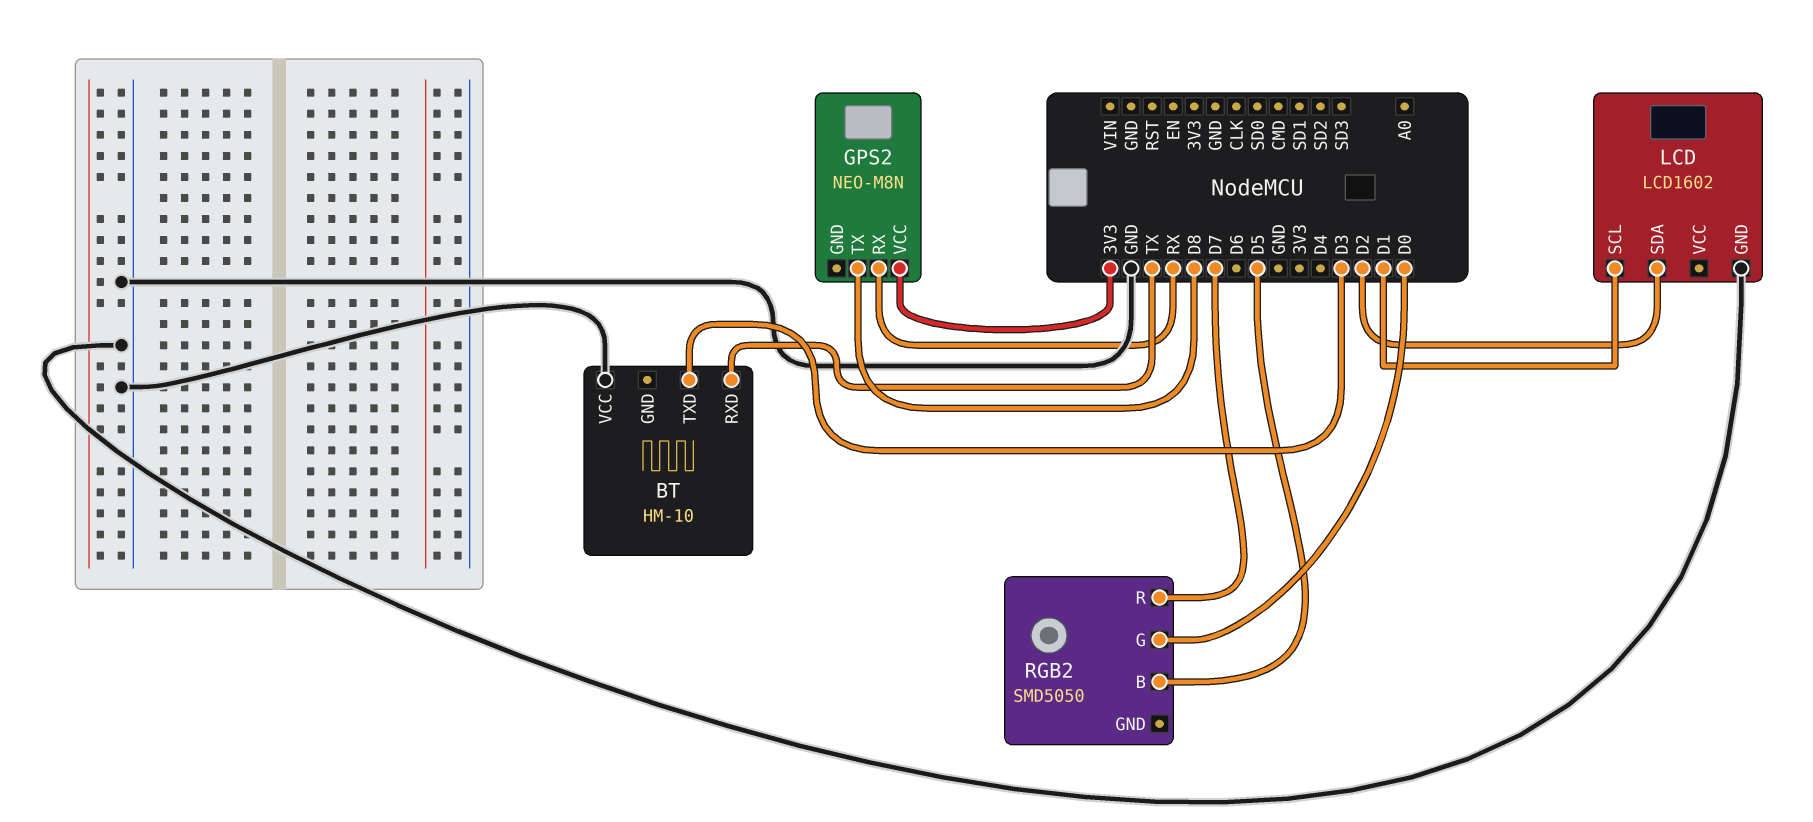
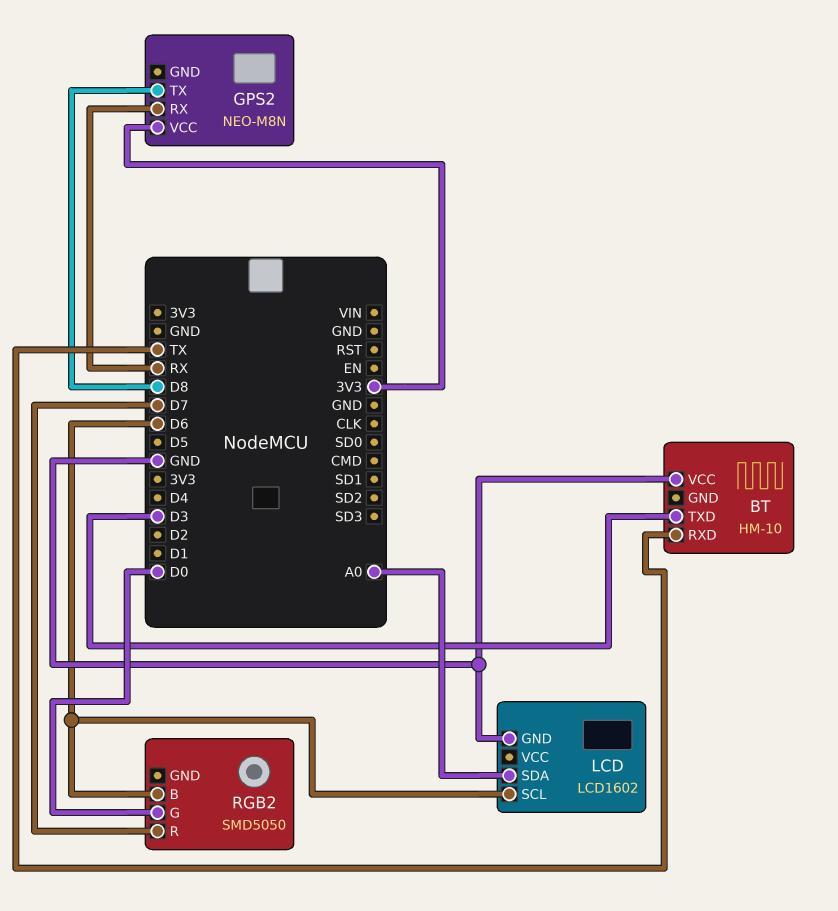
LCD pin SCL: D1 -> D6
LCD pin SDA: D2 -> A0
RGB2 pin B: D5 -> D6

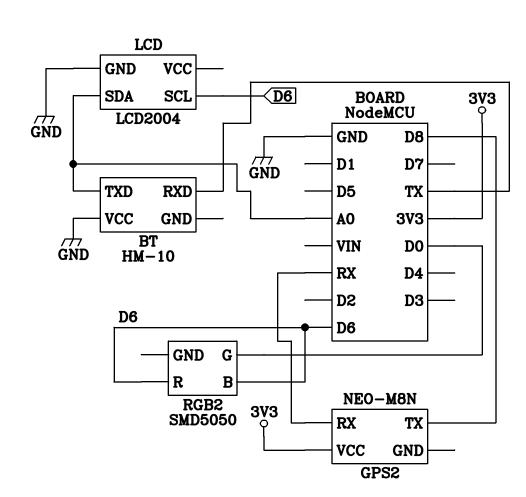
BT pin TXD: D3 -> A0
LCD: LCD1602 -> LCD2004
RGB2 pin R: D7 -> D6

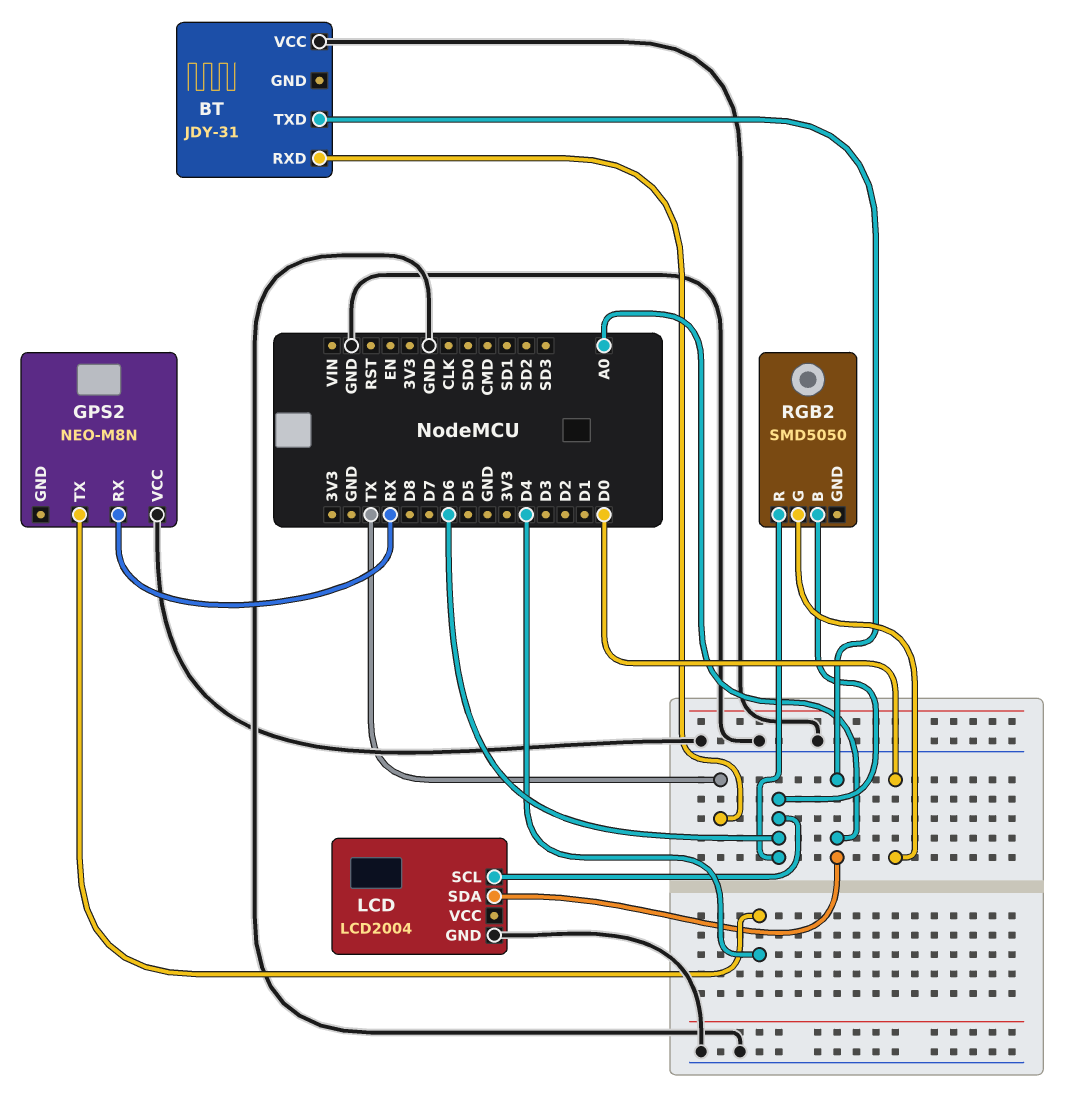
BT: HM-10 -> JDY-31
GPS2 pin TX: D8 -> D4
GPS2 pin VCC: 3V3 -> GND

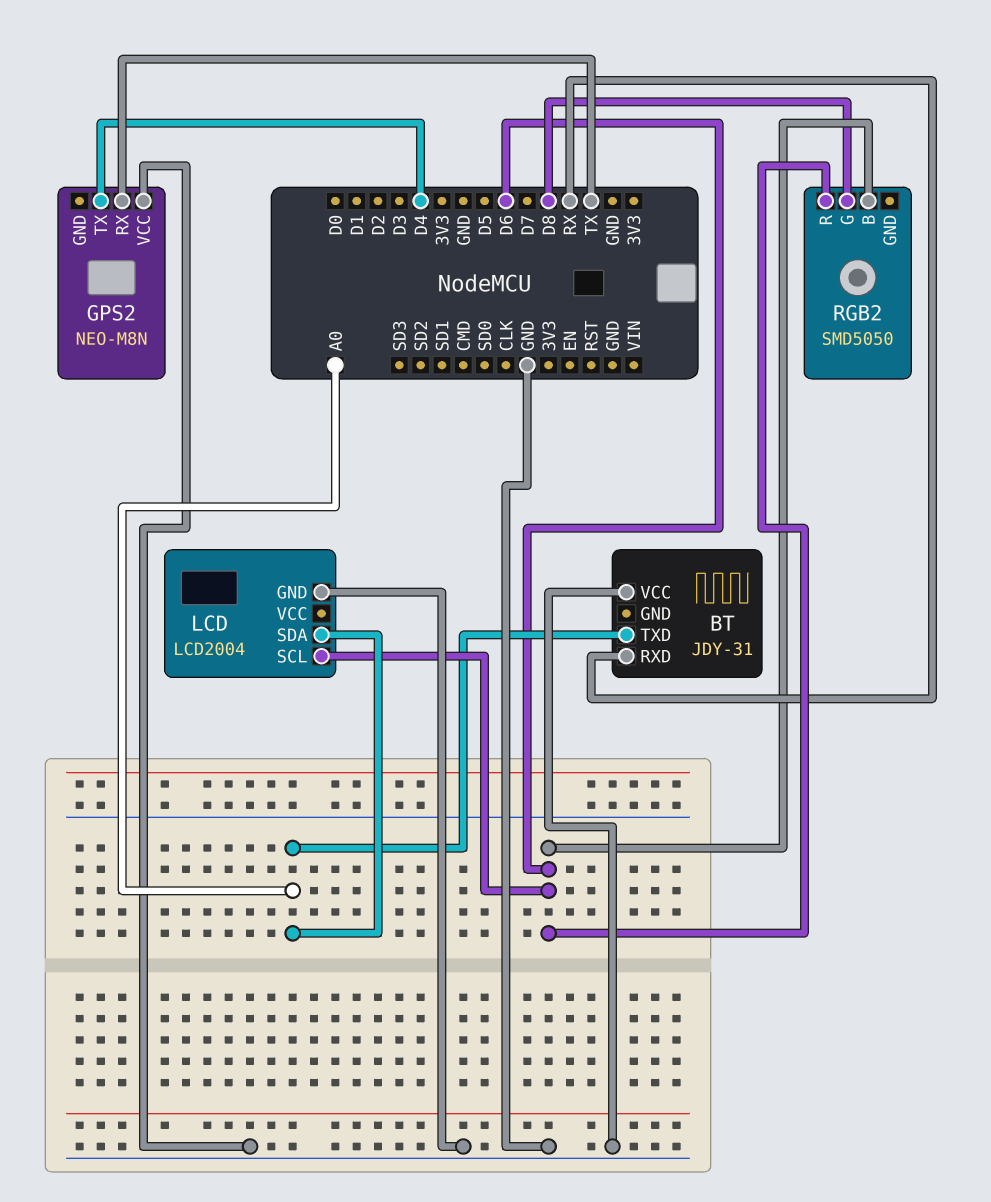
BT pin RXD: TX -> RX
GPS2 pin RX: RX -> TX
RGB2 pin G: D0 -> D8

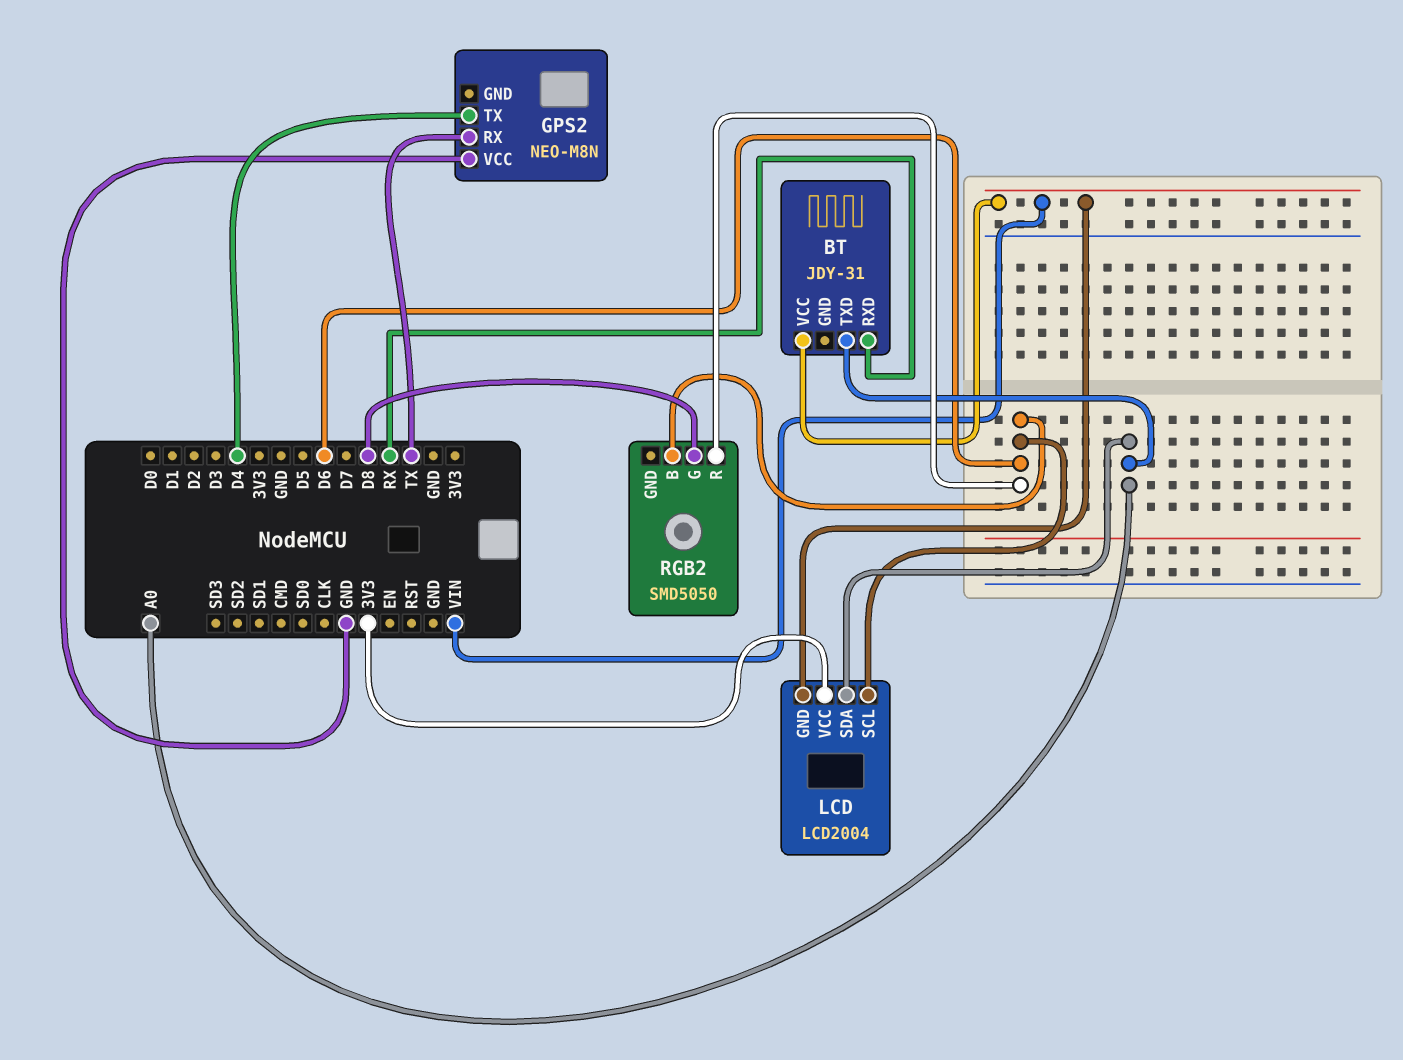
BT pin VCC: GND -> VIN
LCD pin GND: GND -> VIN
LCD pin VCC: none -> 3V3

